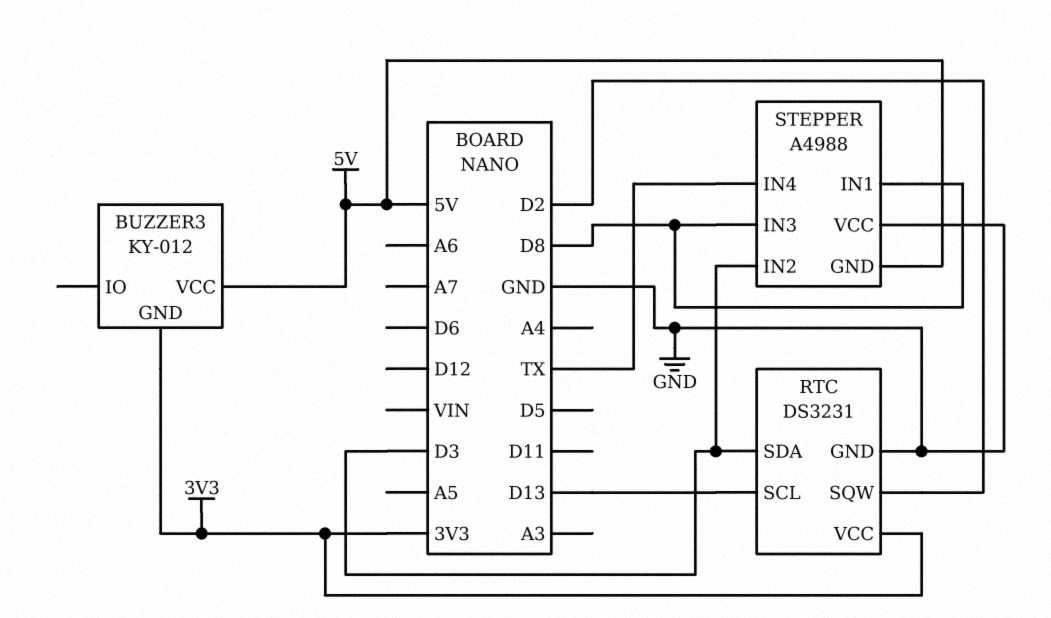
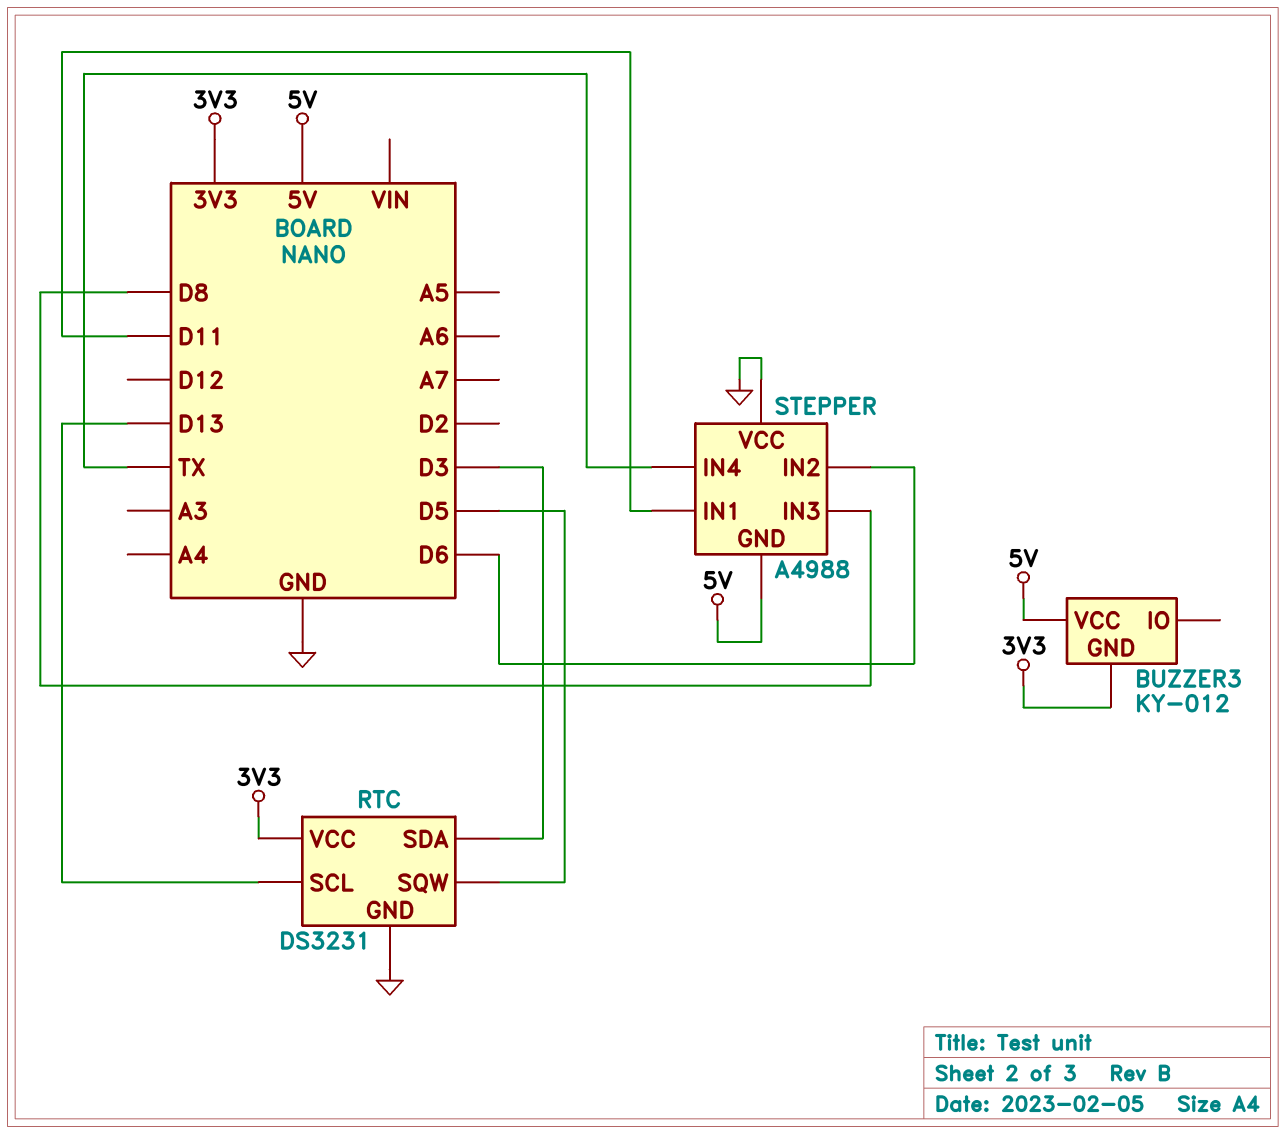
RTC pin SQW: D2 -> D5
STEPPER pin IN1: D8 -> D11
STEPPER pin IN2: D3 -> D6

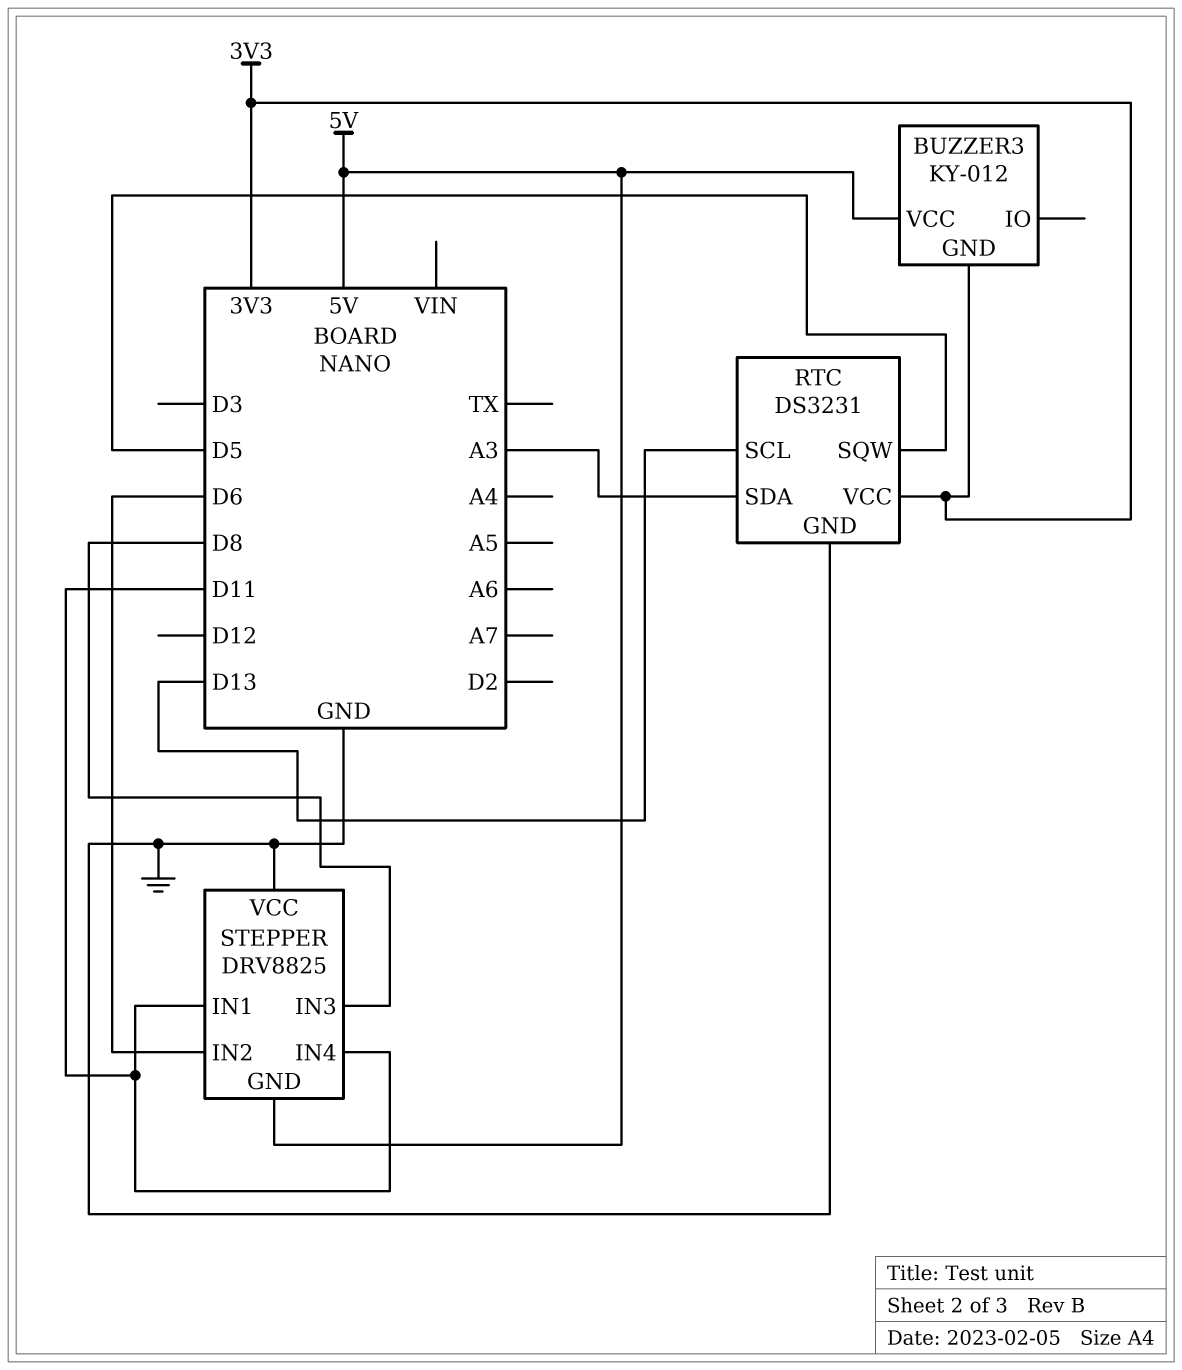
RTC pin SDA: D3 -> A3
STEPPER: A4988 -> DRV8825
STEPPER pin IN4: TX -> D11

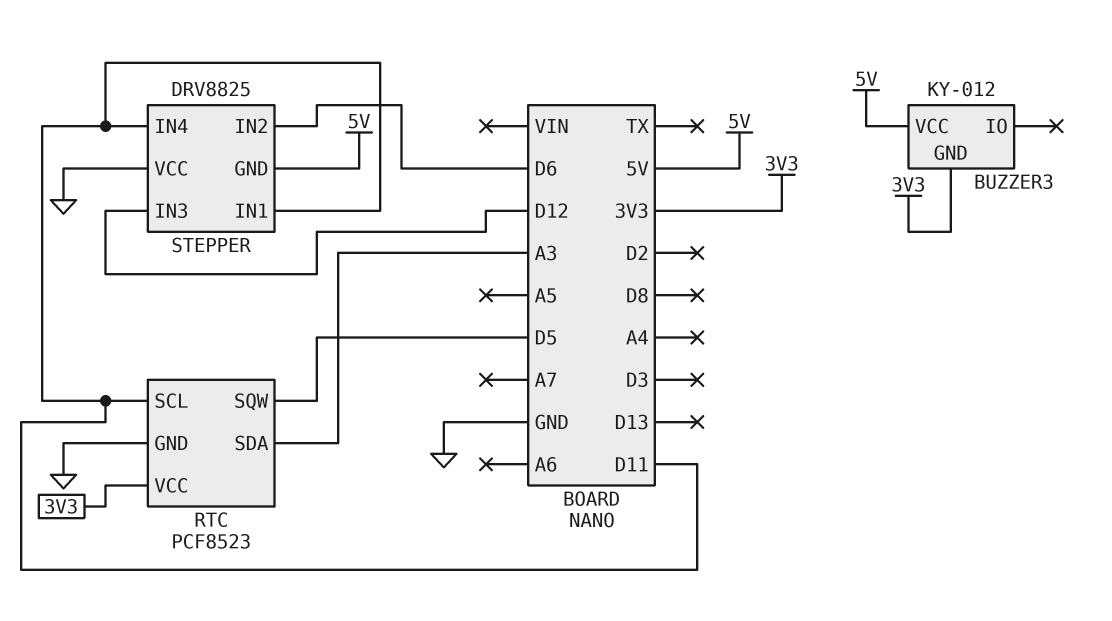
RTC: DS3231 -> PCF8523
RTC pin SCL: D13 -> D11
STEPPER pin IN3: D8 -> D12

